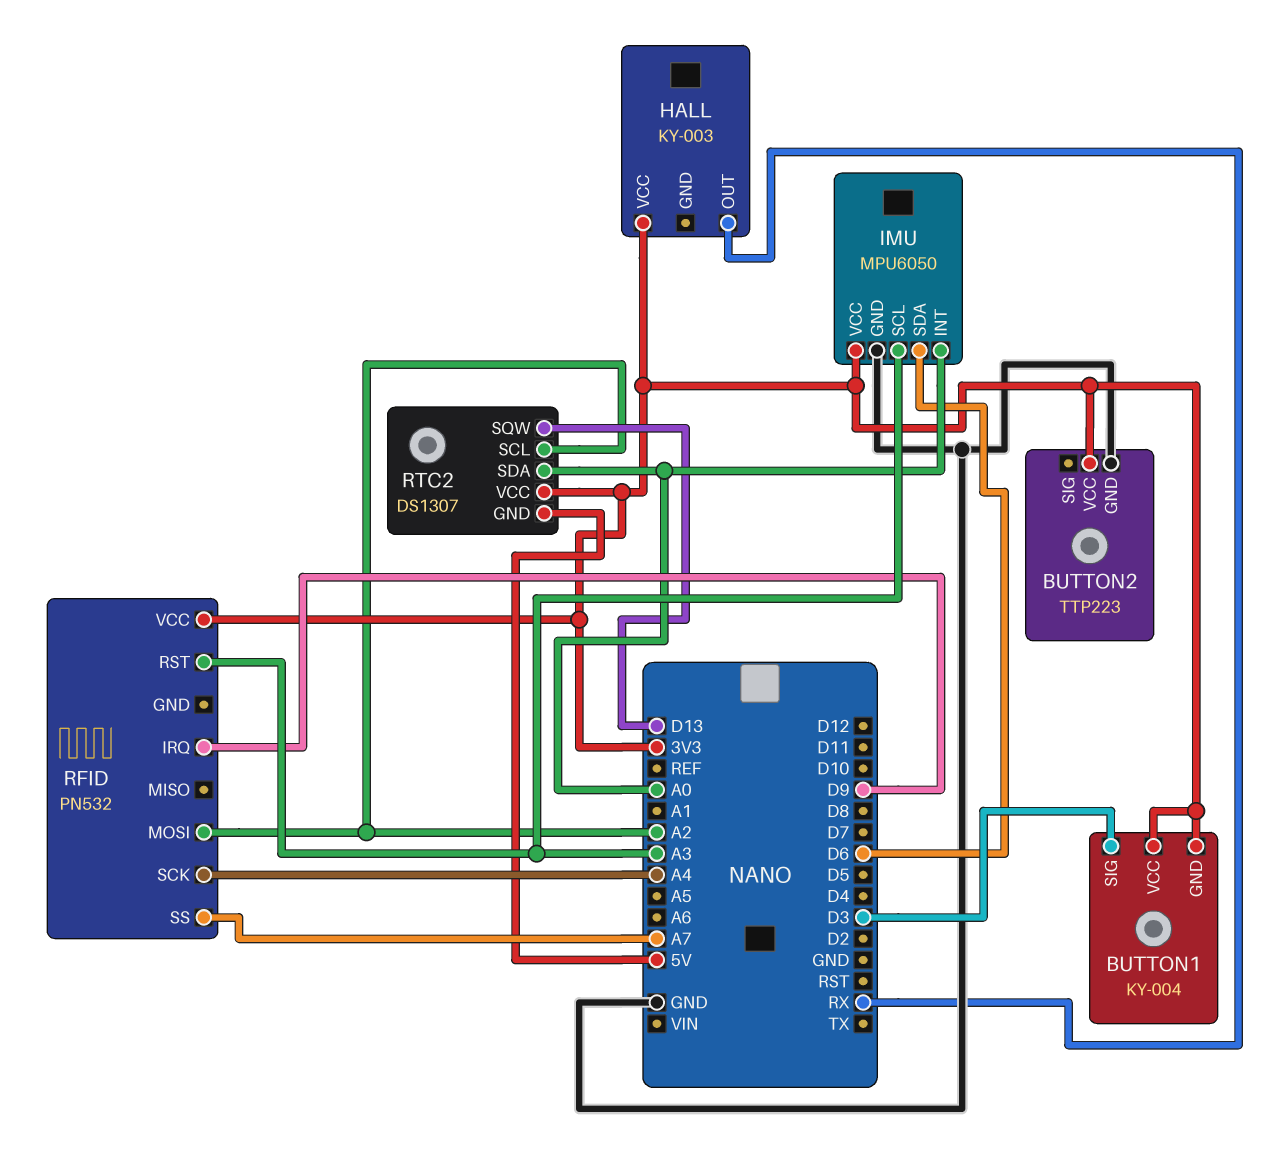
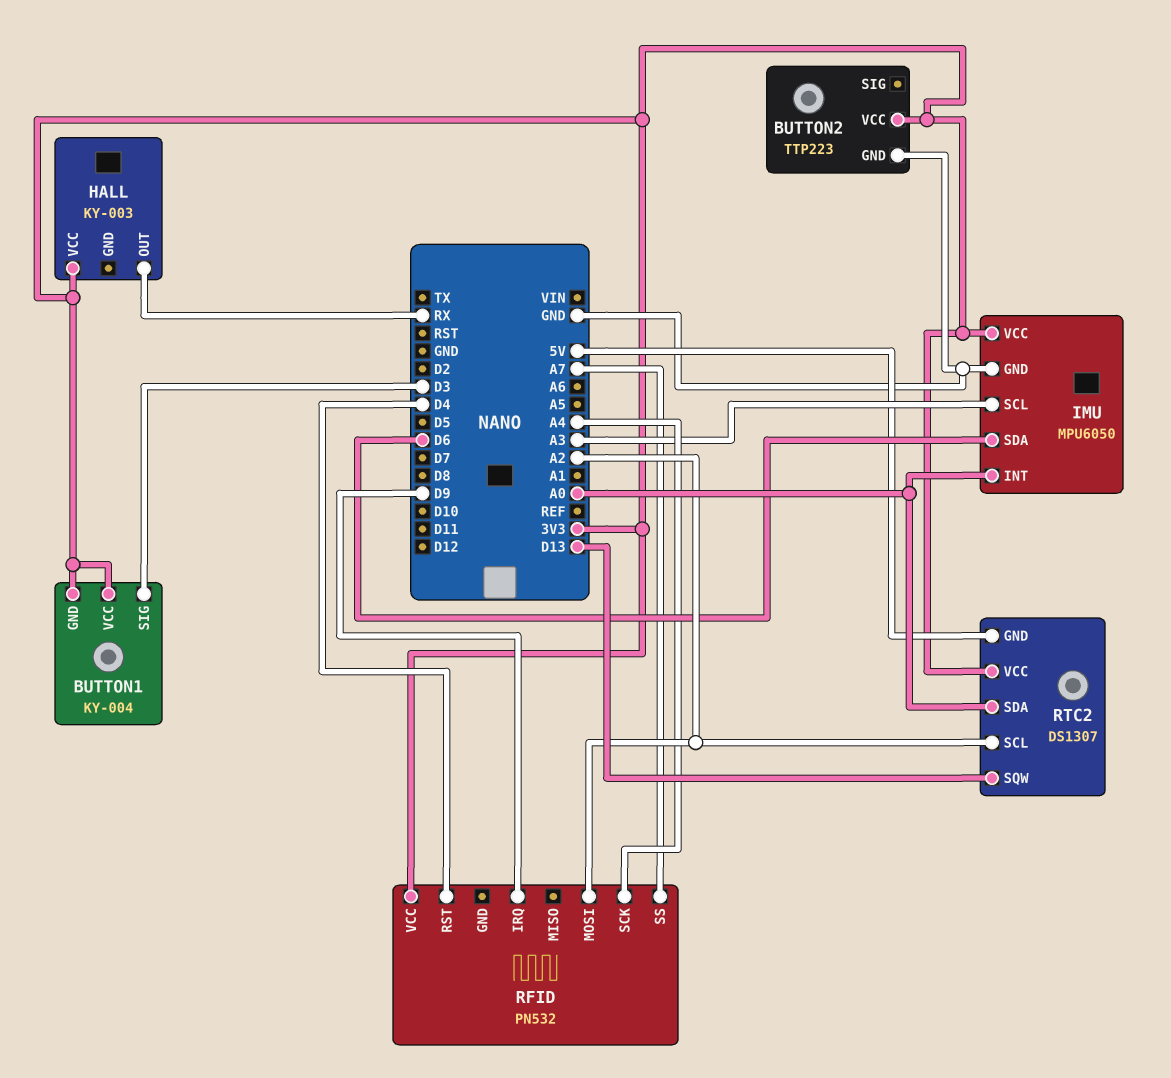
RFID pin RST: A3 -> D4

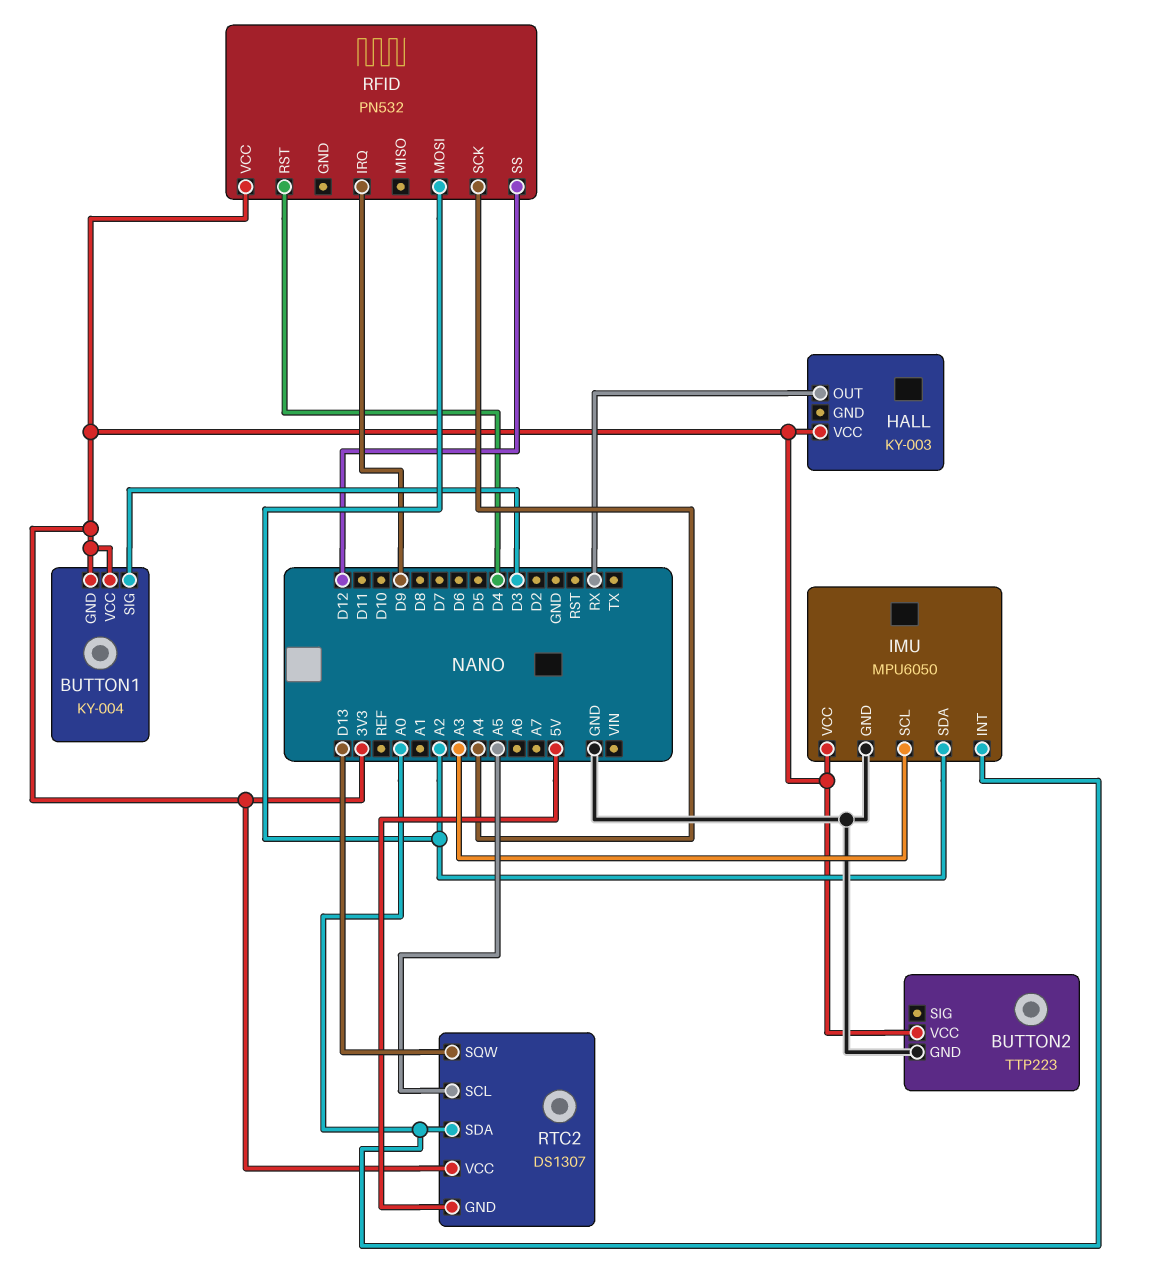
IMU pin SDA: D6 -> A2
RFID pin SS: A7 -> D12
RTC2 pin SCL: A2 -> A5

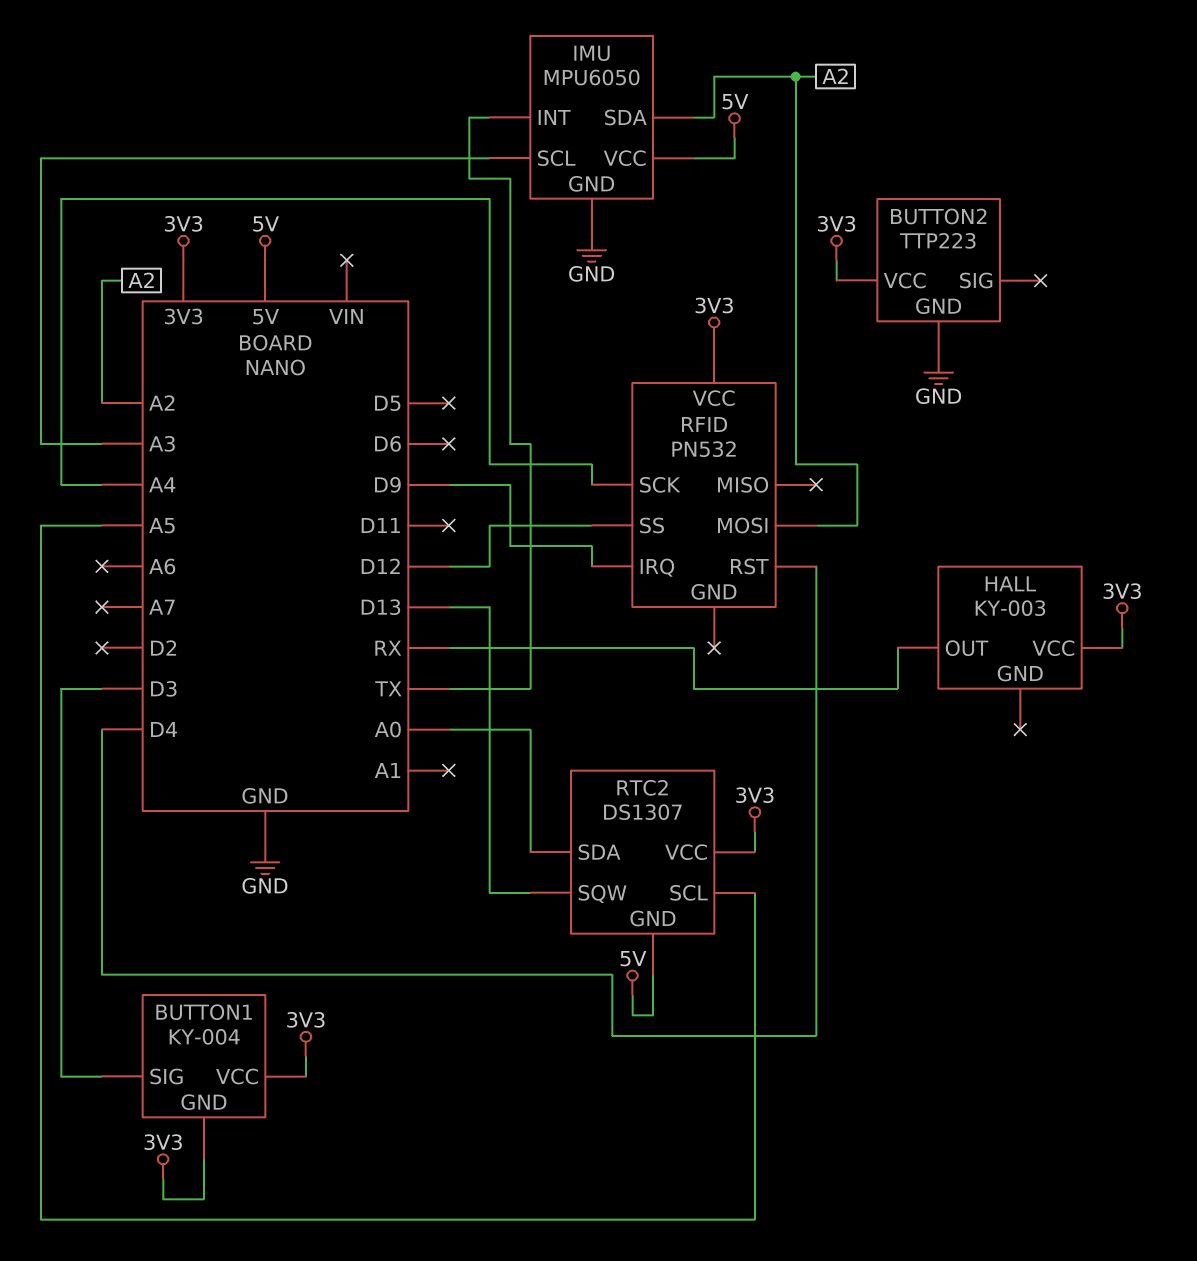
IMU pin INT: A0 -> TX
IMU pin VCC: 3V3 -> 5V

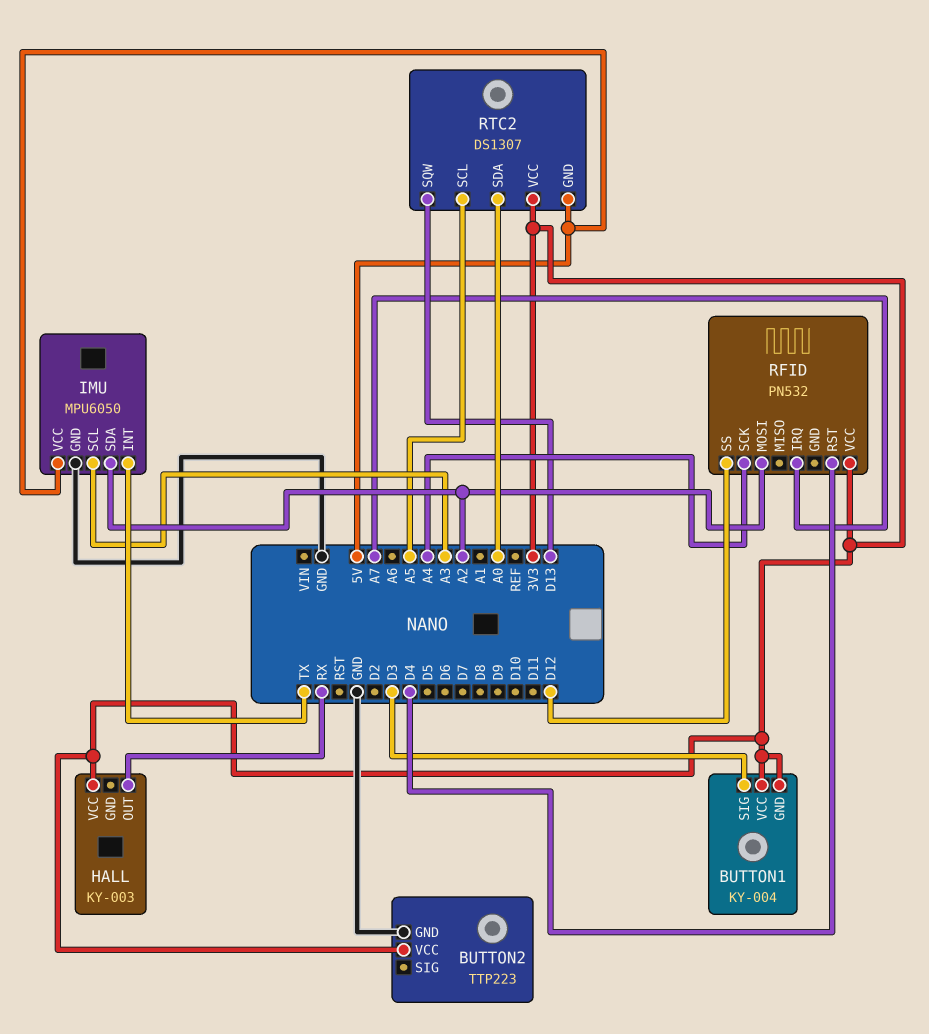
RFID pin IRQ: D9 -> A7

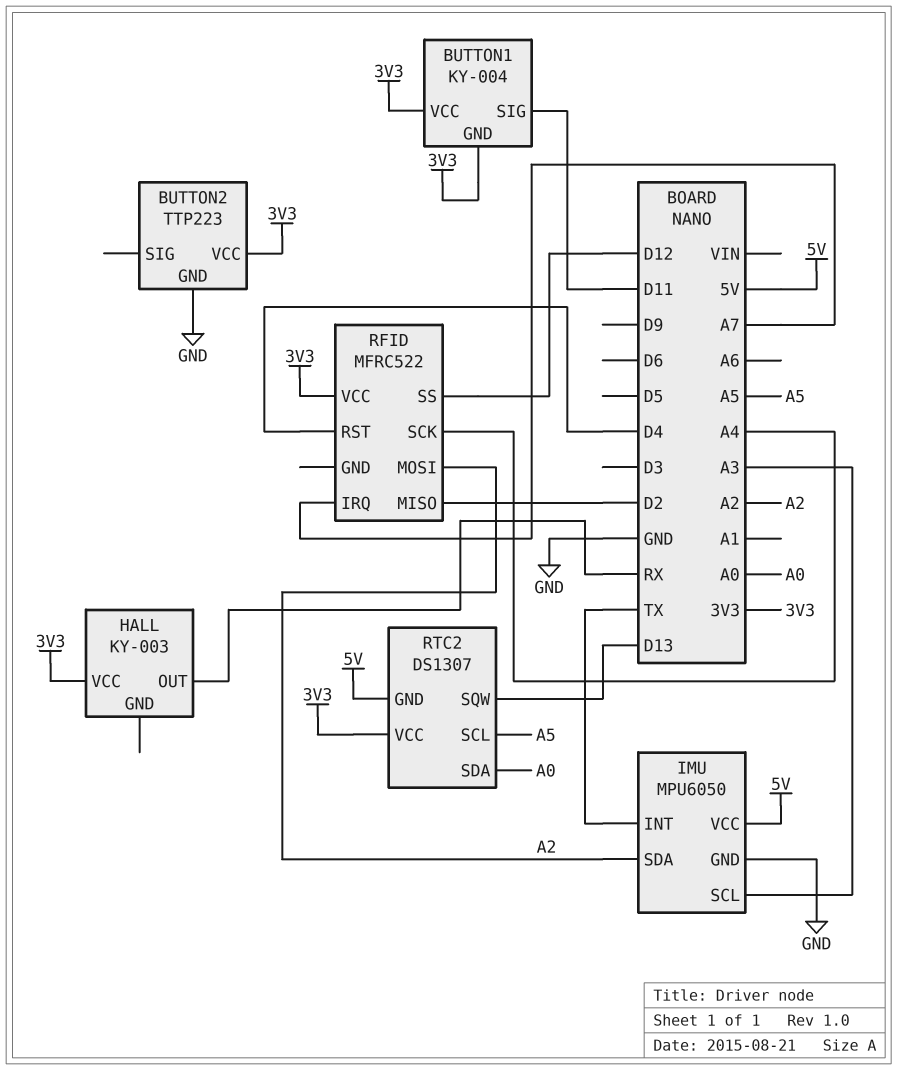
BUTTON1 pin SIG: D3 -> D11
RFID: PN532 -> MFRC522
RFID pin MISO: none -> D2

